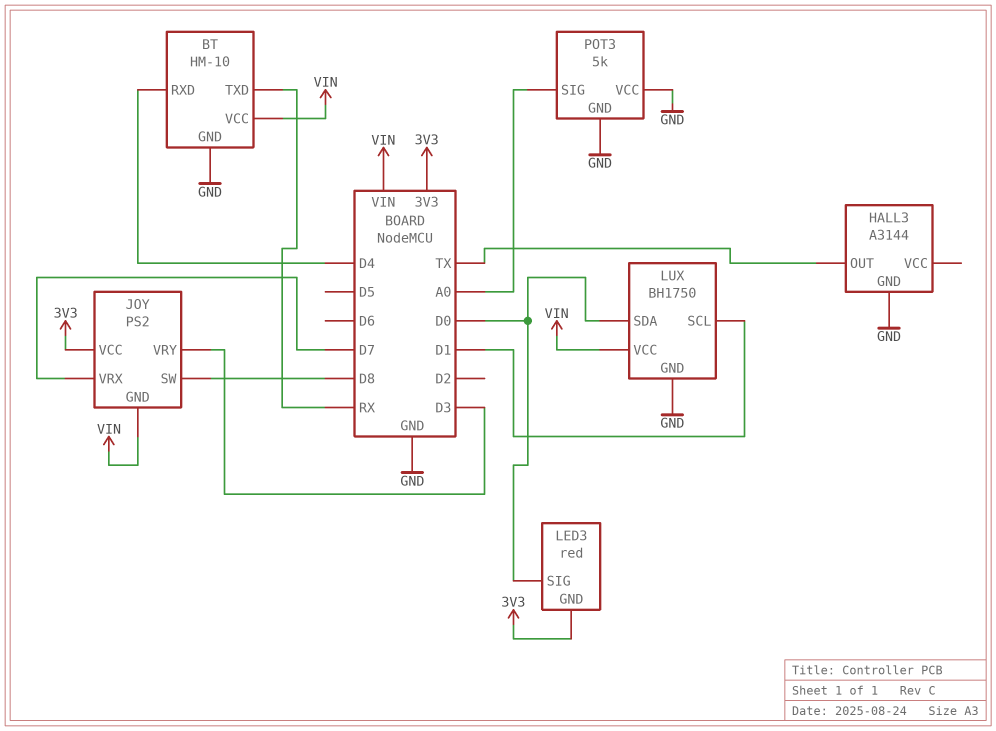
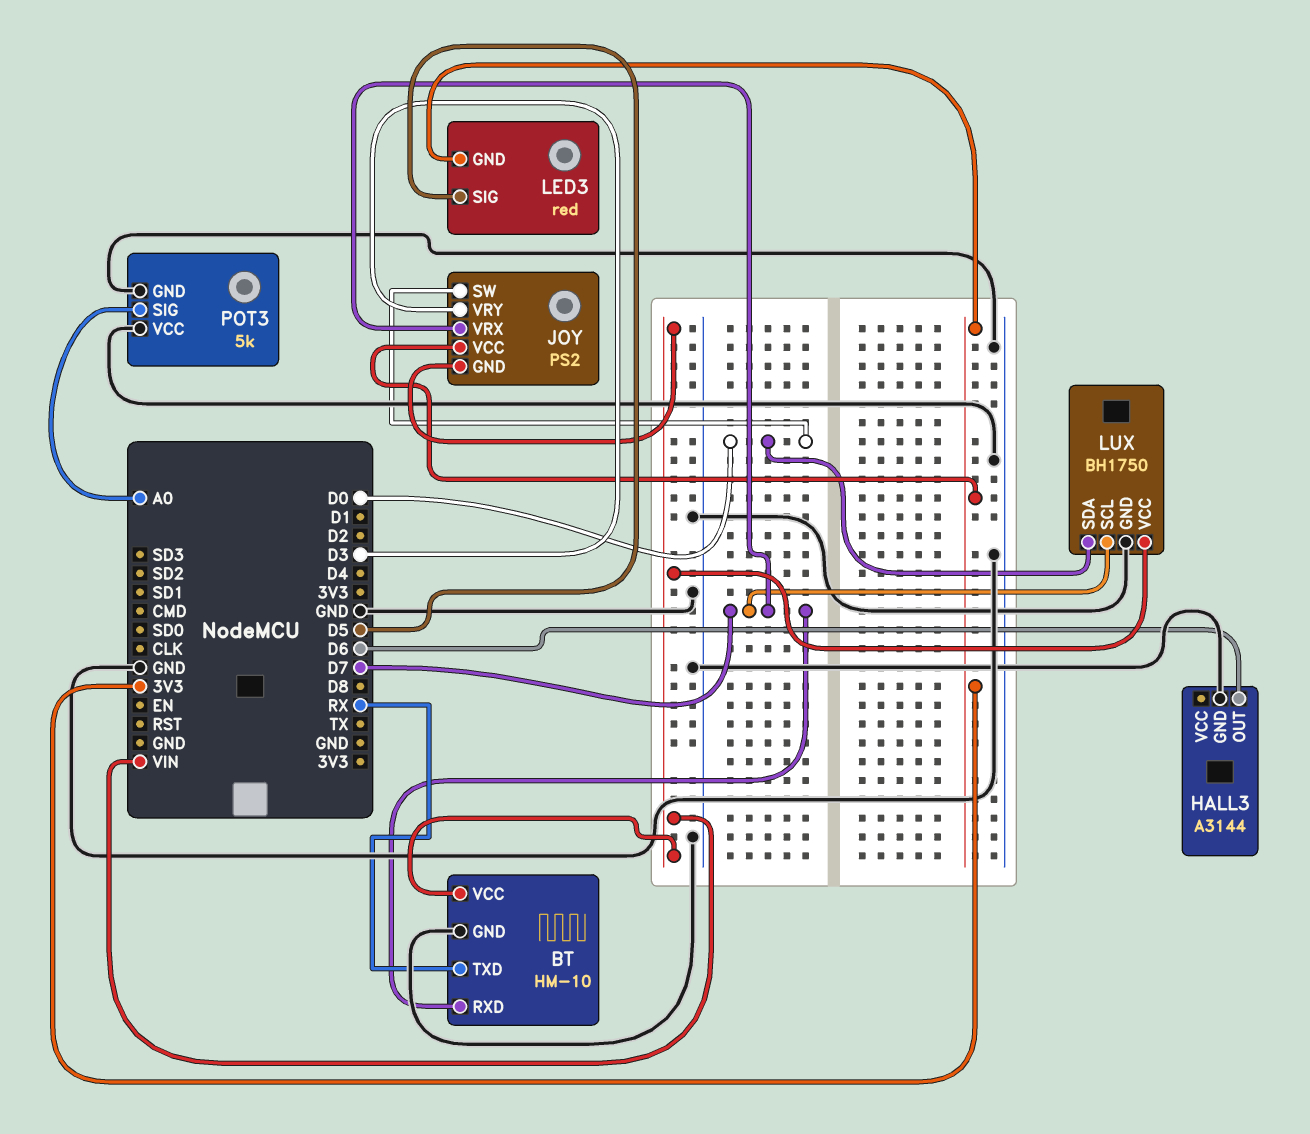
BT pin RXD: D4 -> D7
HALL3 pin OUT: TX -> D6
JOY pin SW: D8 -> D0
LED3 pin SIG: D0 -> D5
LUX pin SCL: D1 -> D7

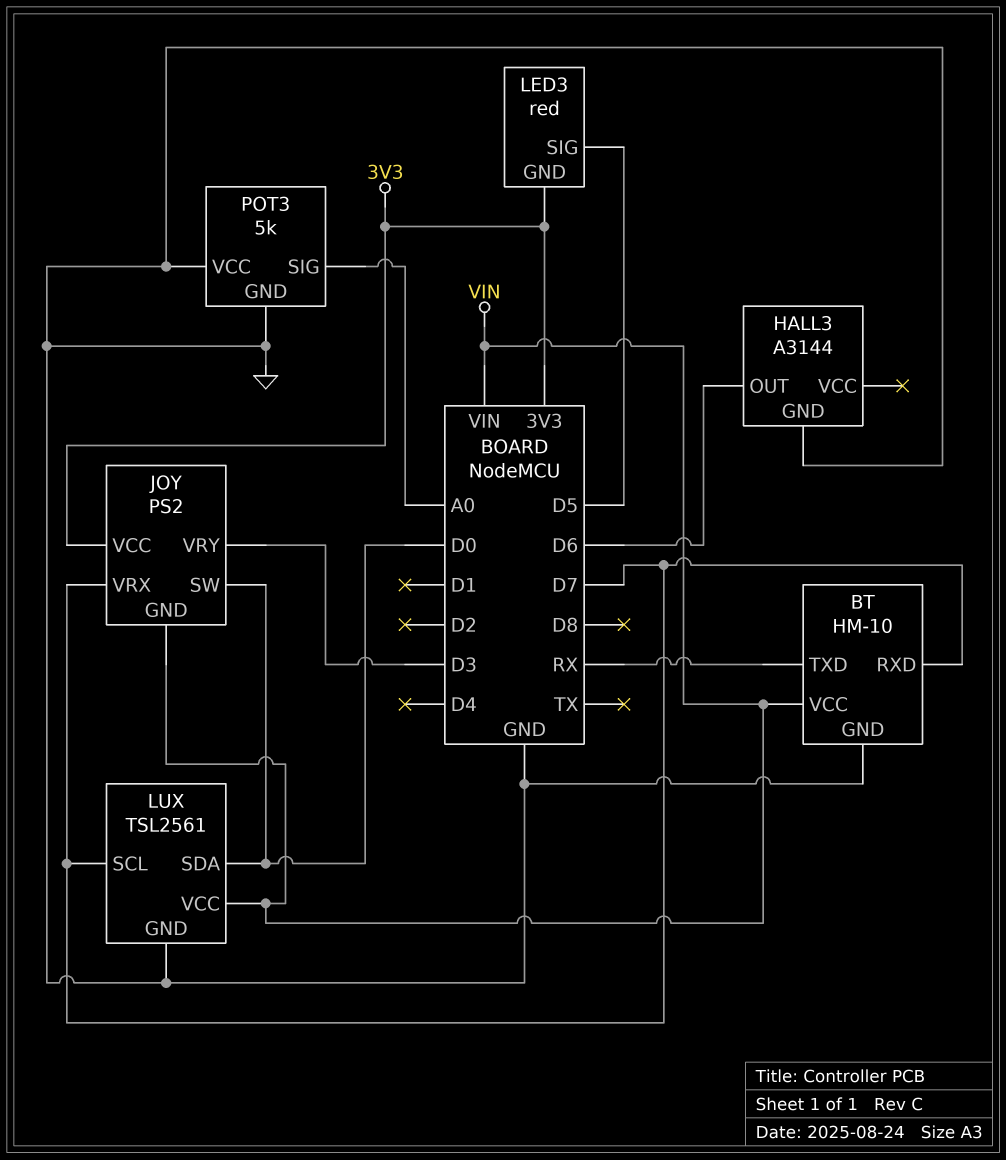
LUX: BH1750 -> TSL2561

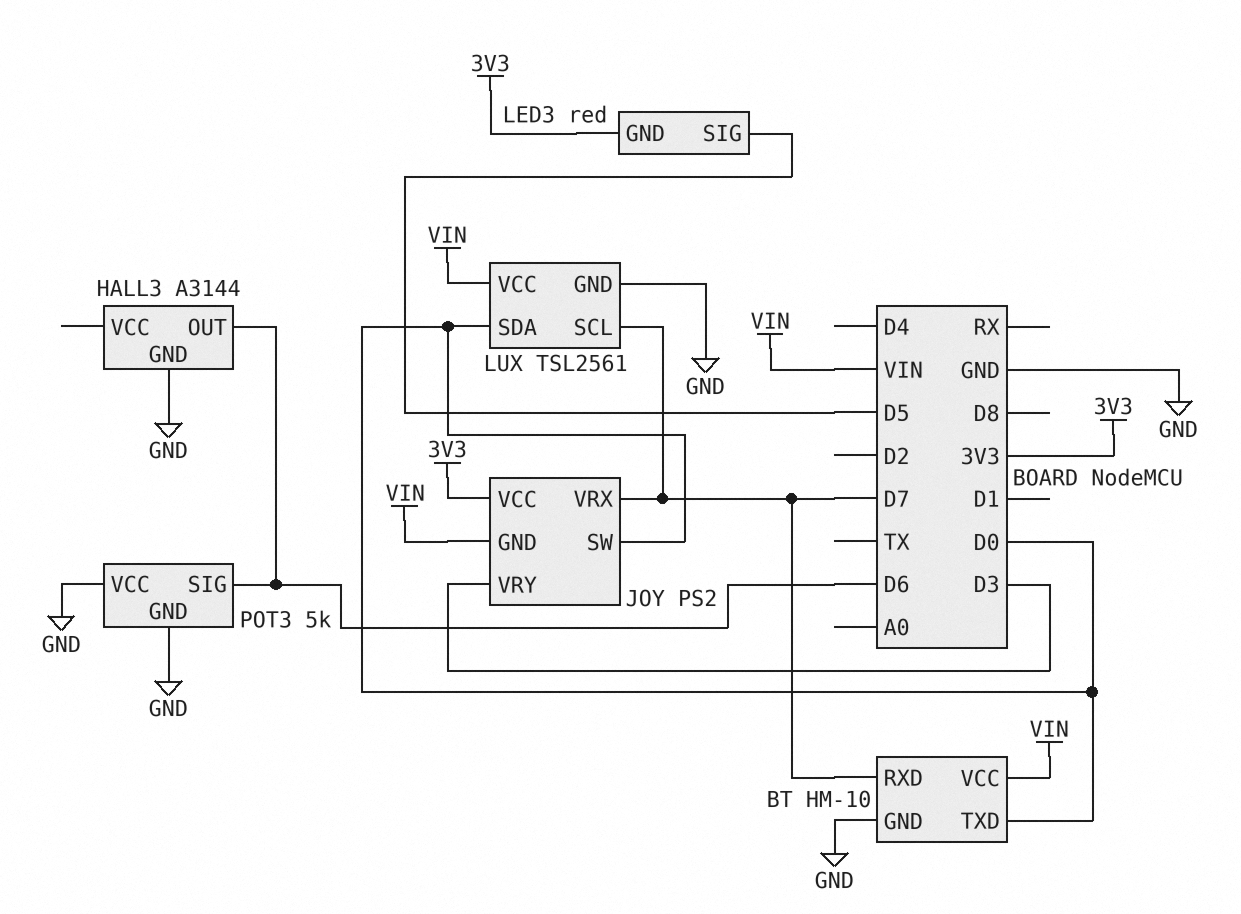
BT pin TXD: RX -> D0
POT3 pin SIG: A0 -> D6

